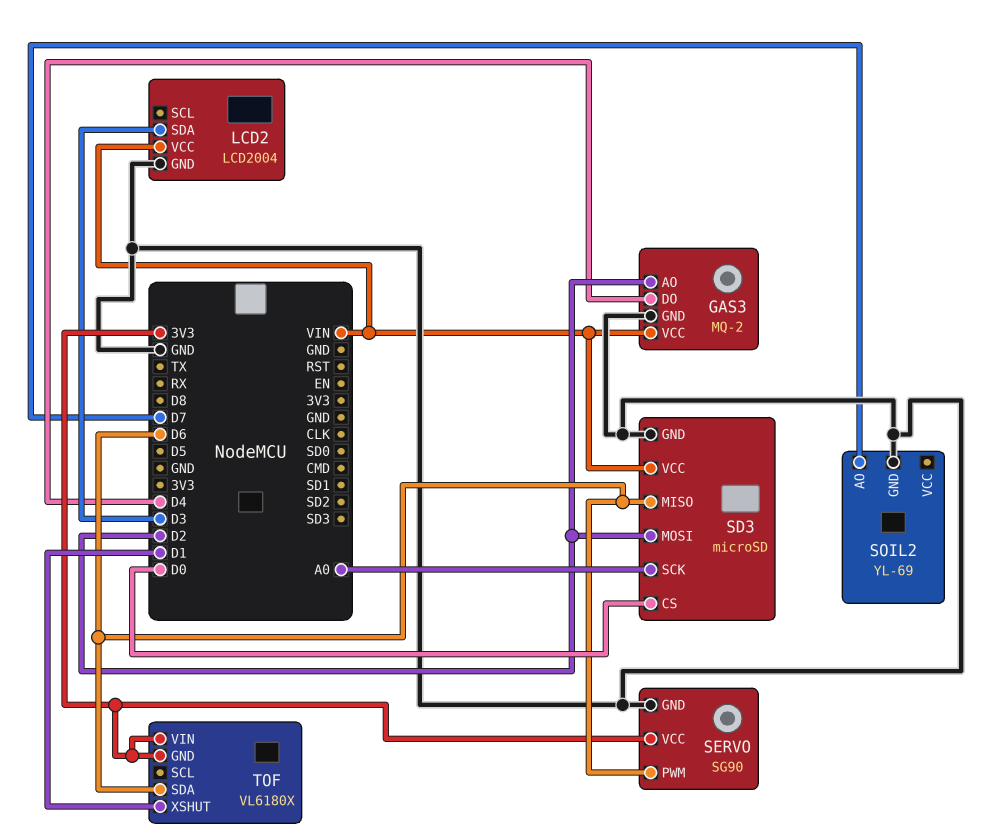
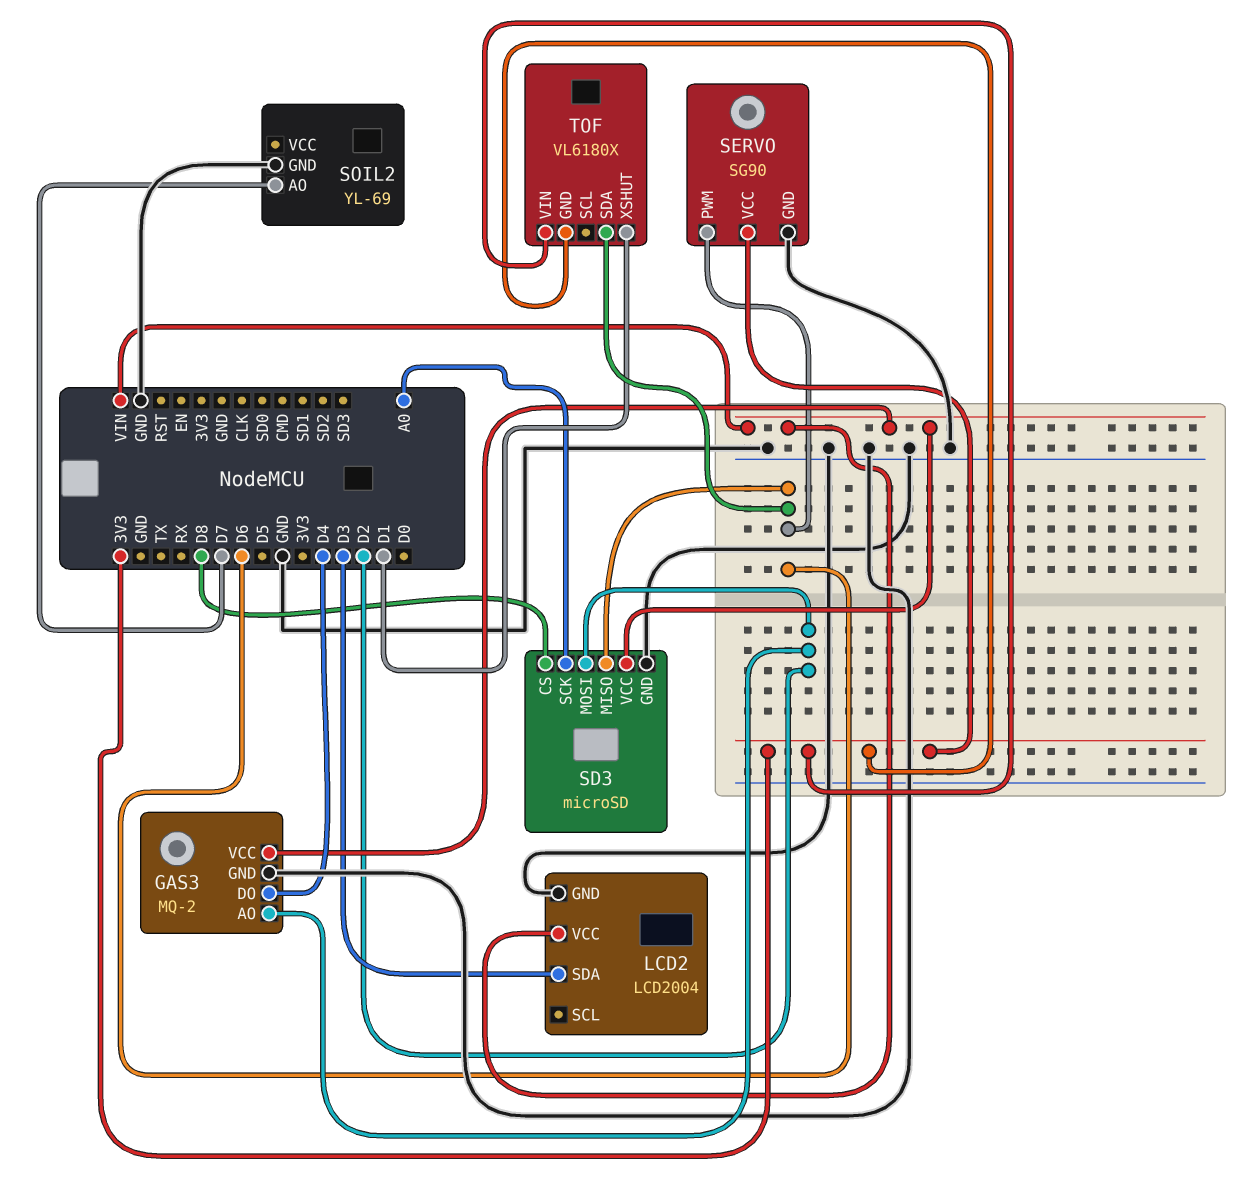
SD3 pin CS: D0 -> D8

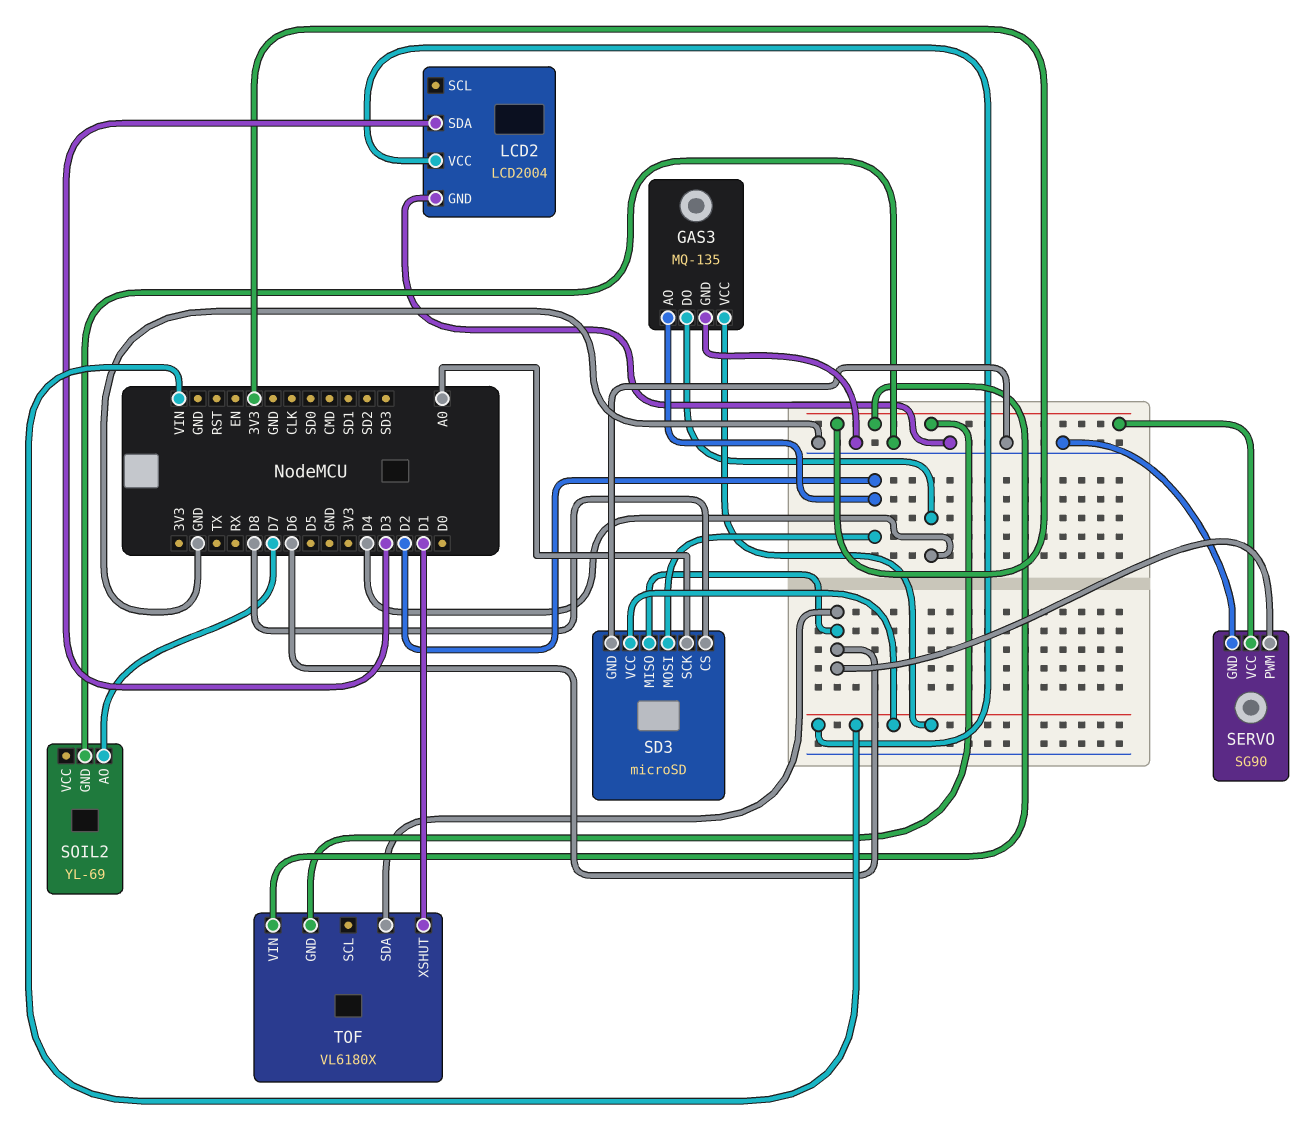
GAS3: MQ-2 -> MQ-135

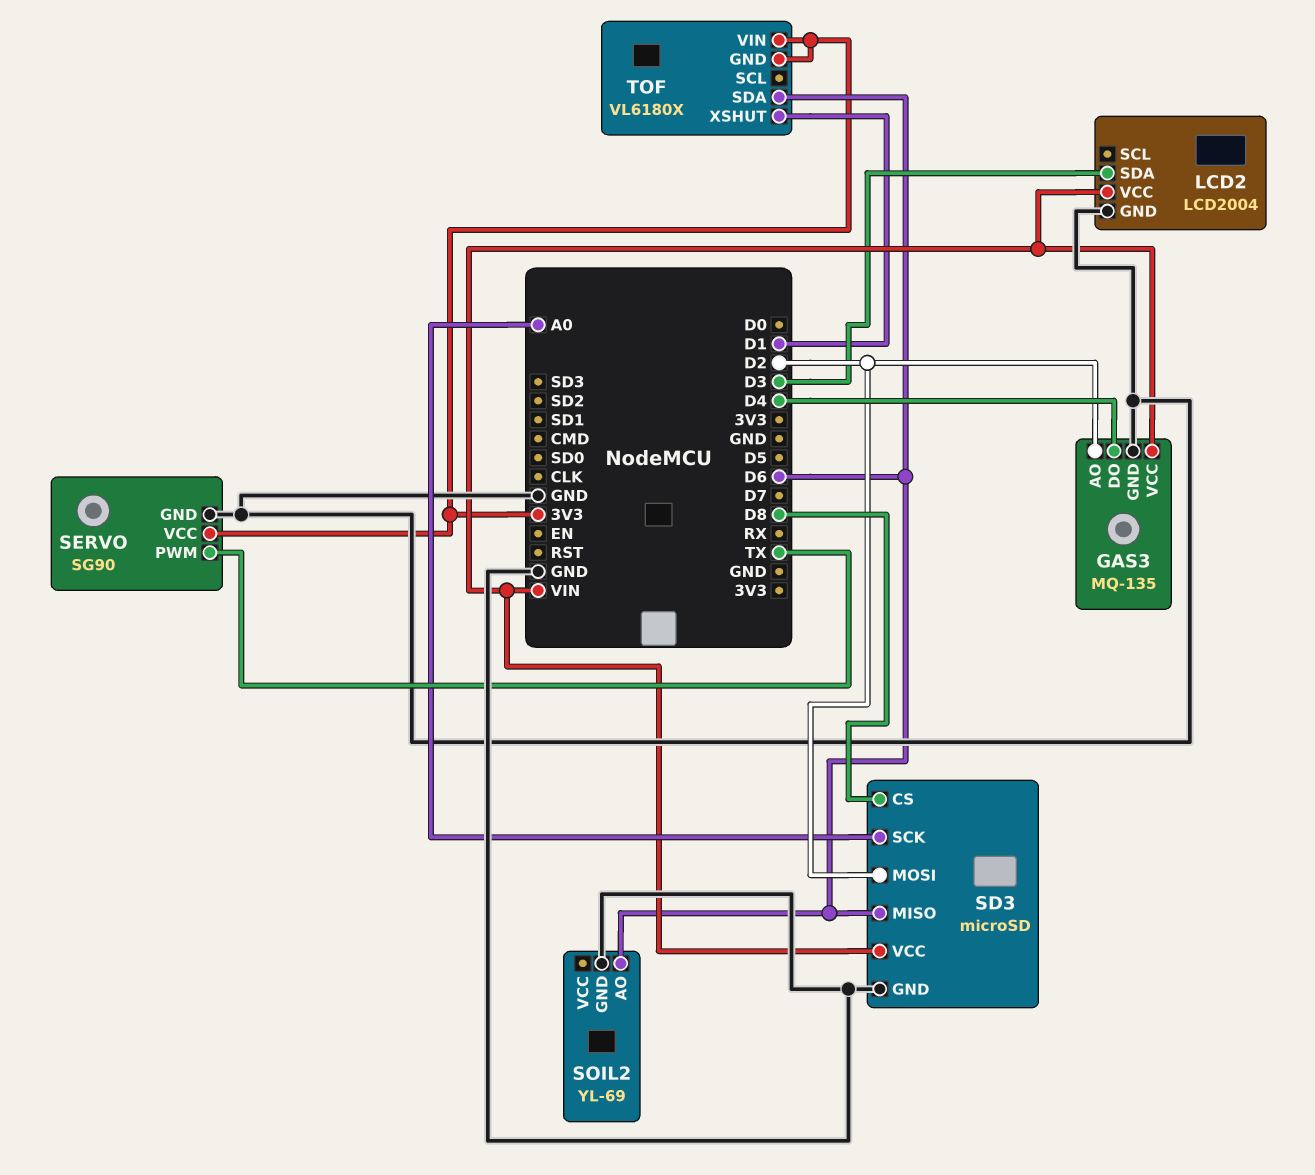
SERVO pin PWM: D6 -> TX
SOIL2 pin AO: D7 -> D6

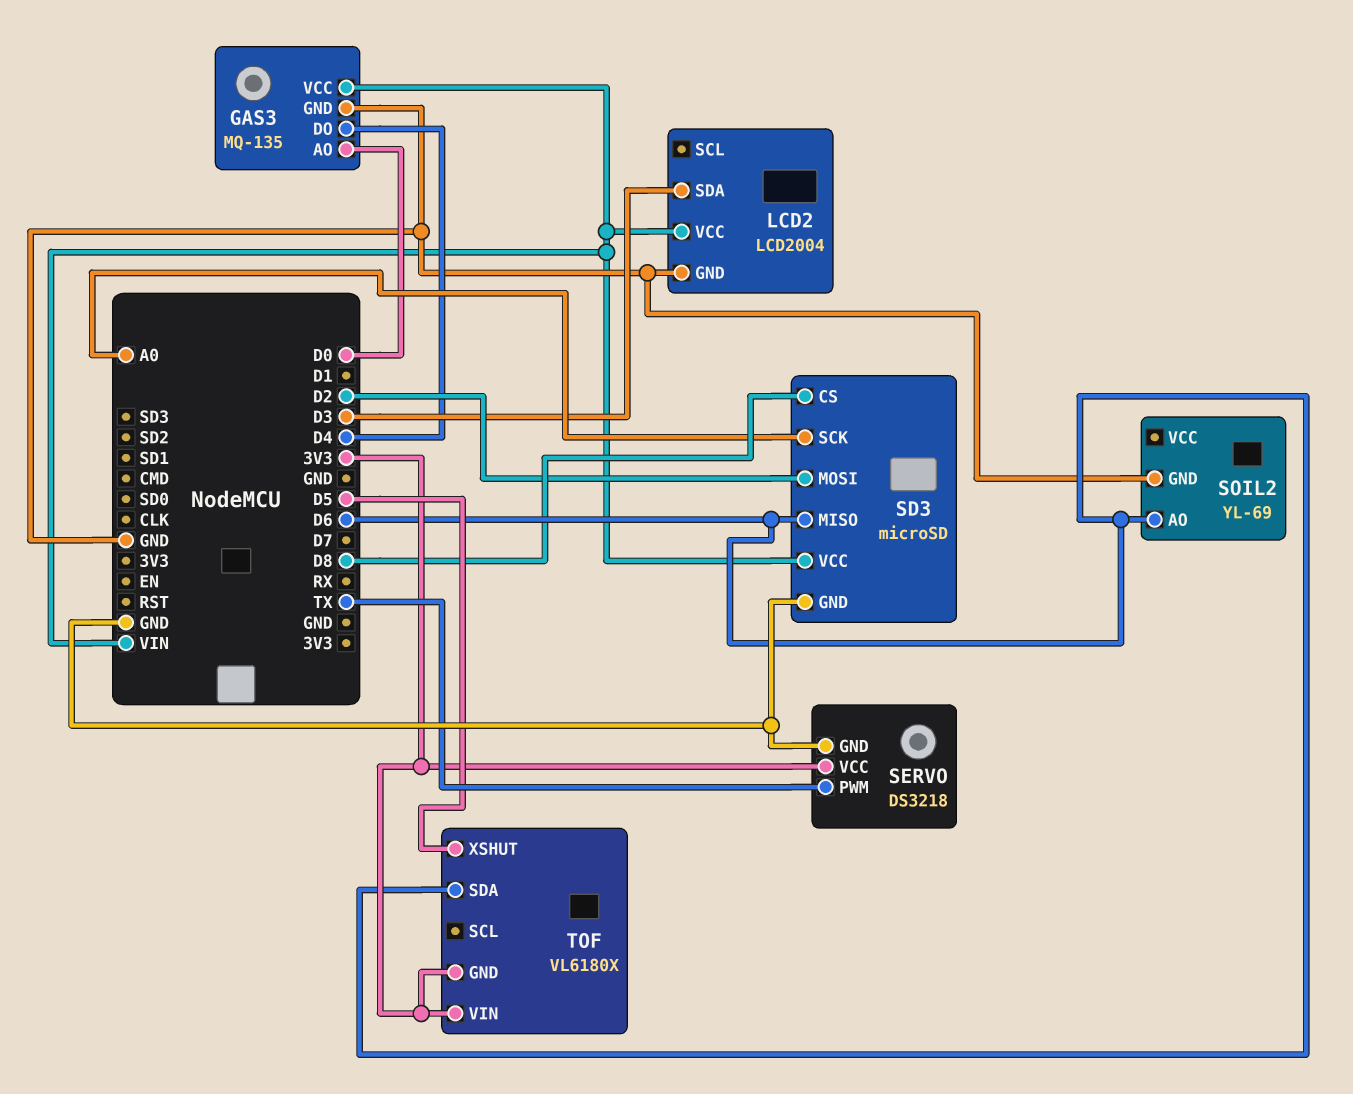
GAS3 pin AO: D2 -> D0
SERVO: SG90 -> DS3218
TOF pin XSHUT: D1 -> D5

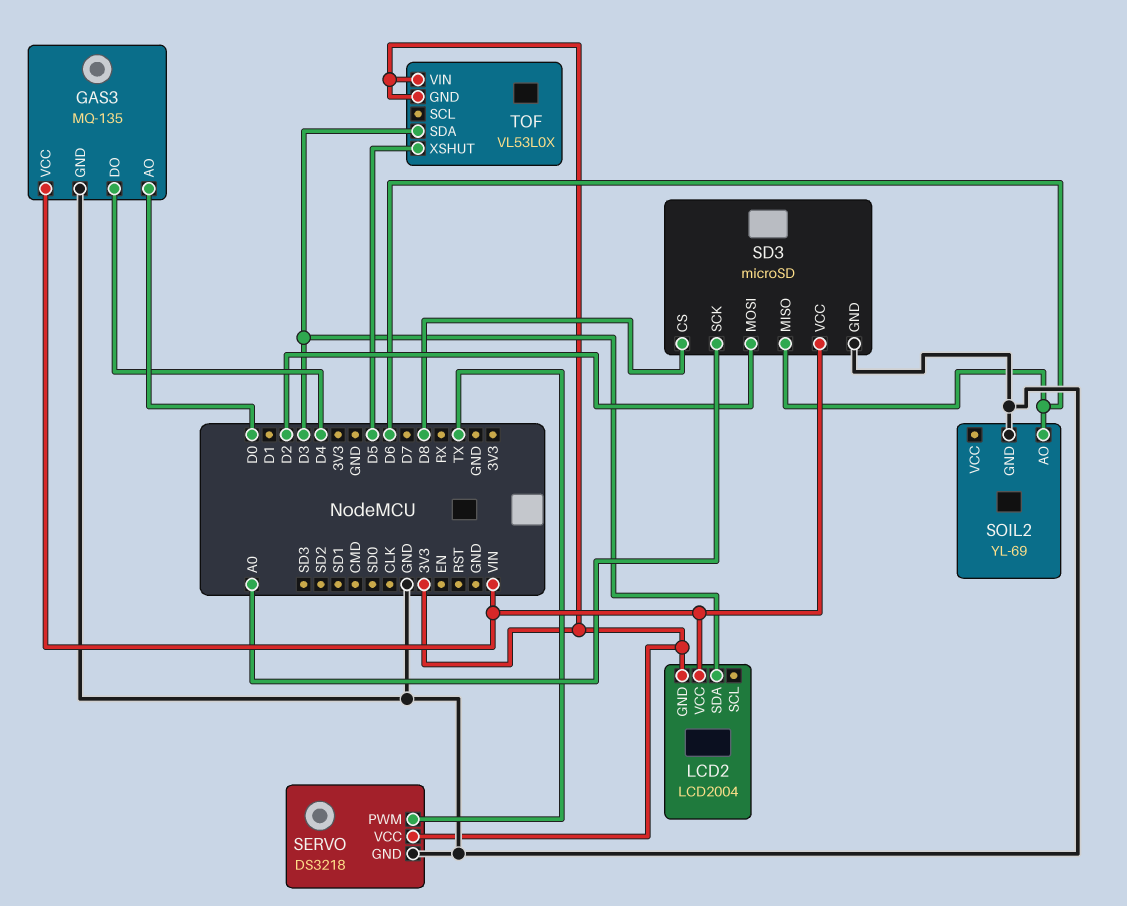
LCD2 pin GND: GND -> 3V3
TOF: VL6180X -> VL53L0X
TOF pin SDA: D6 -> D3

